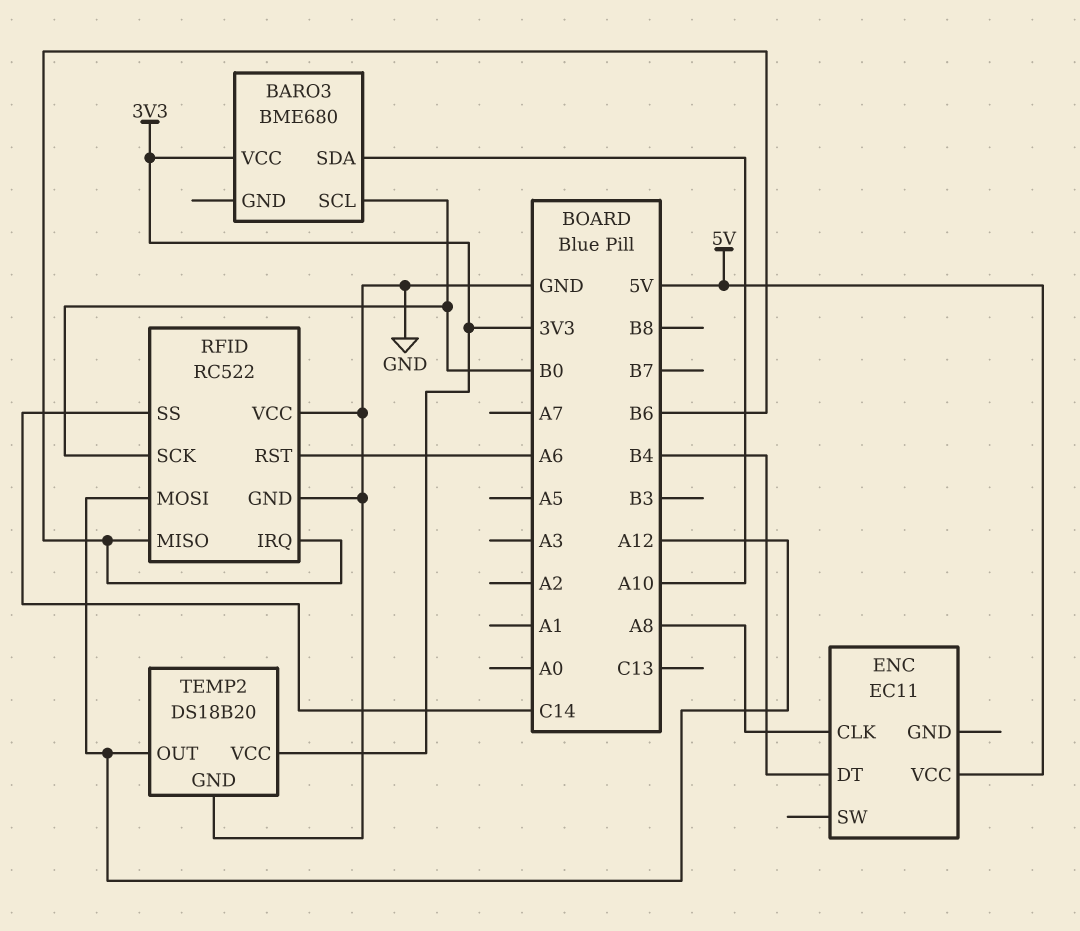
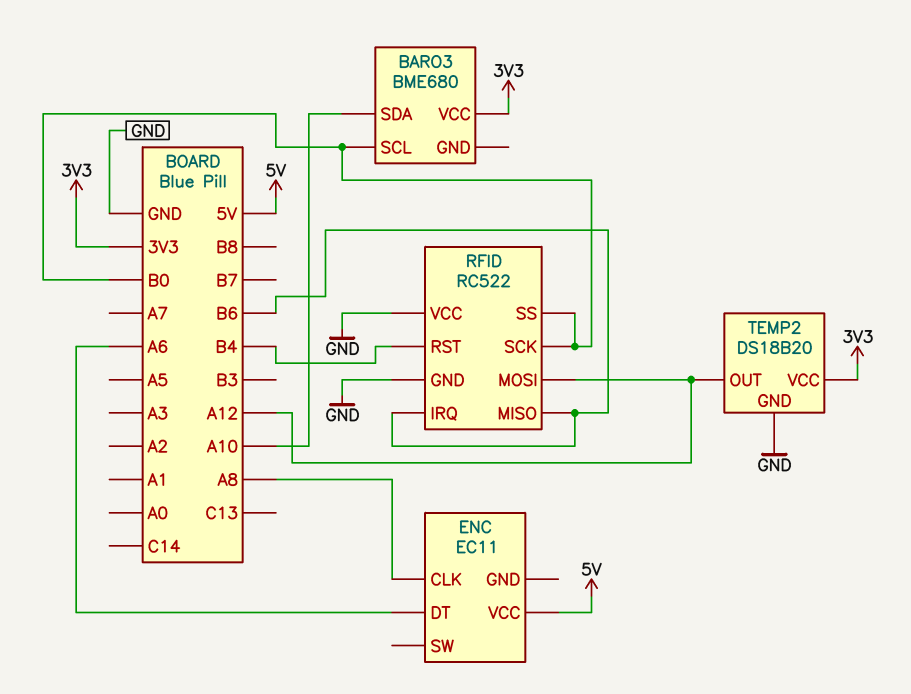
ENC pin DT: B4 -> A6
RFID pin RST: A6 -> B4
RFID pin SS: C14 -> B0

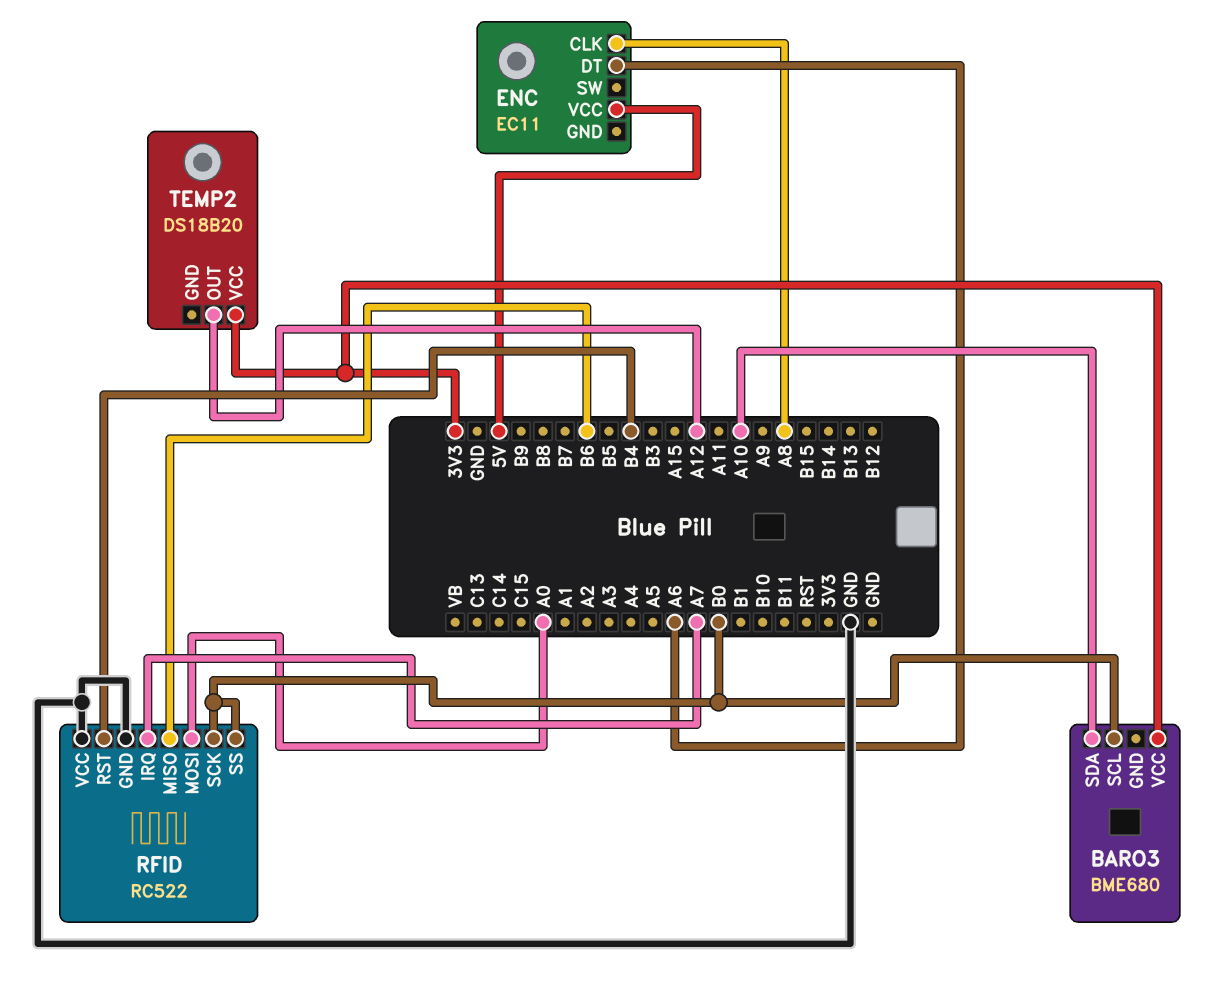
RFID pin IRQ: B6 -> A7
RFID pin MOSI: A12 -> A0
TEMP2 pin GND: GND -> none

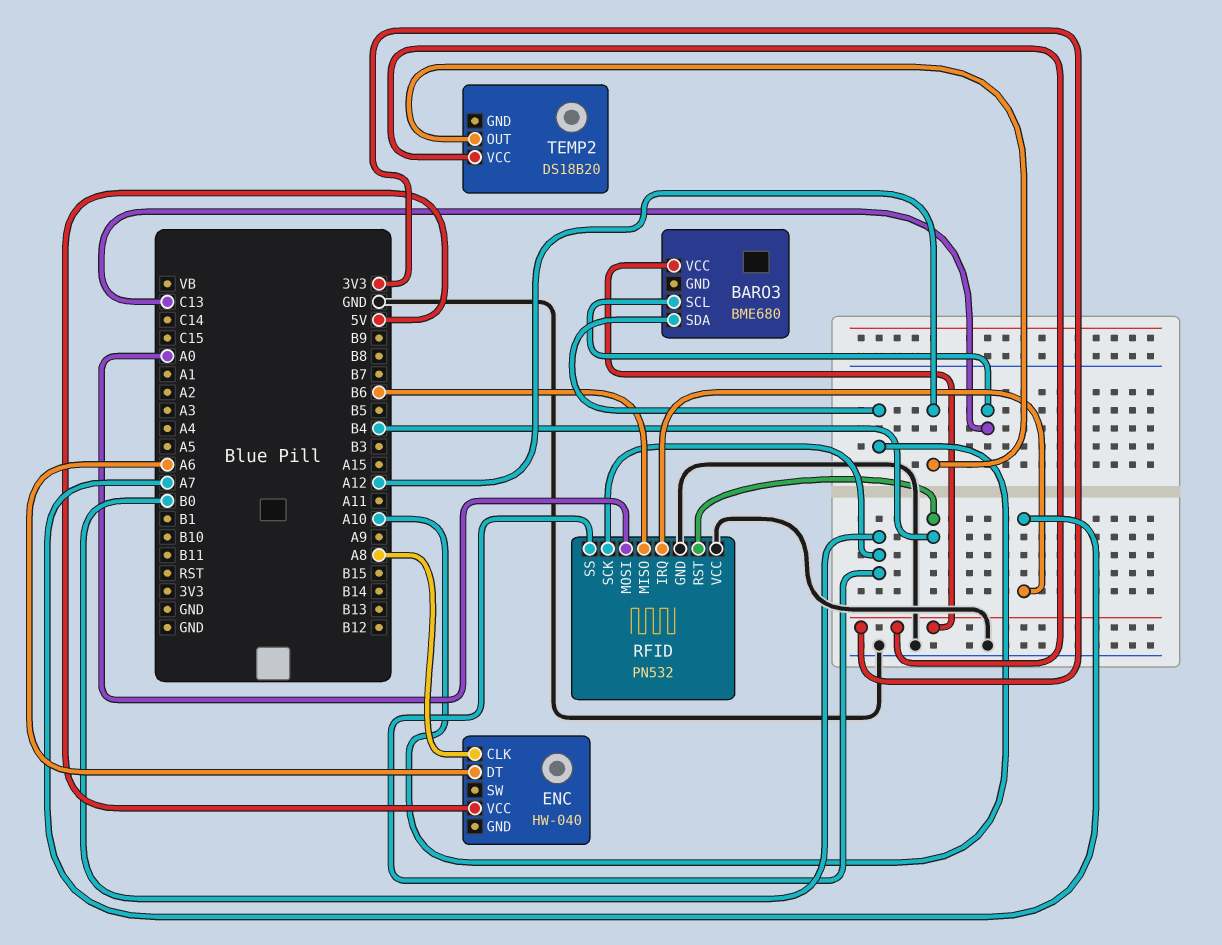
BARO3 pin SCL: B0 -> C13
ENC: EC11 -> HW-040
RFID: RC522 -> PN532

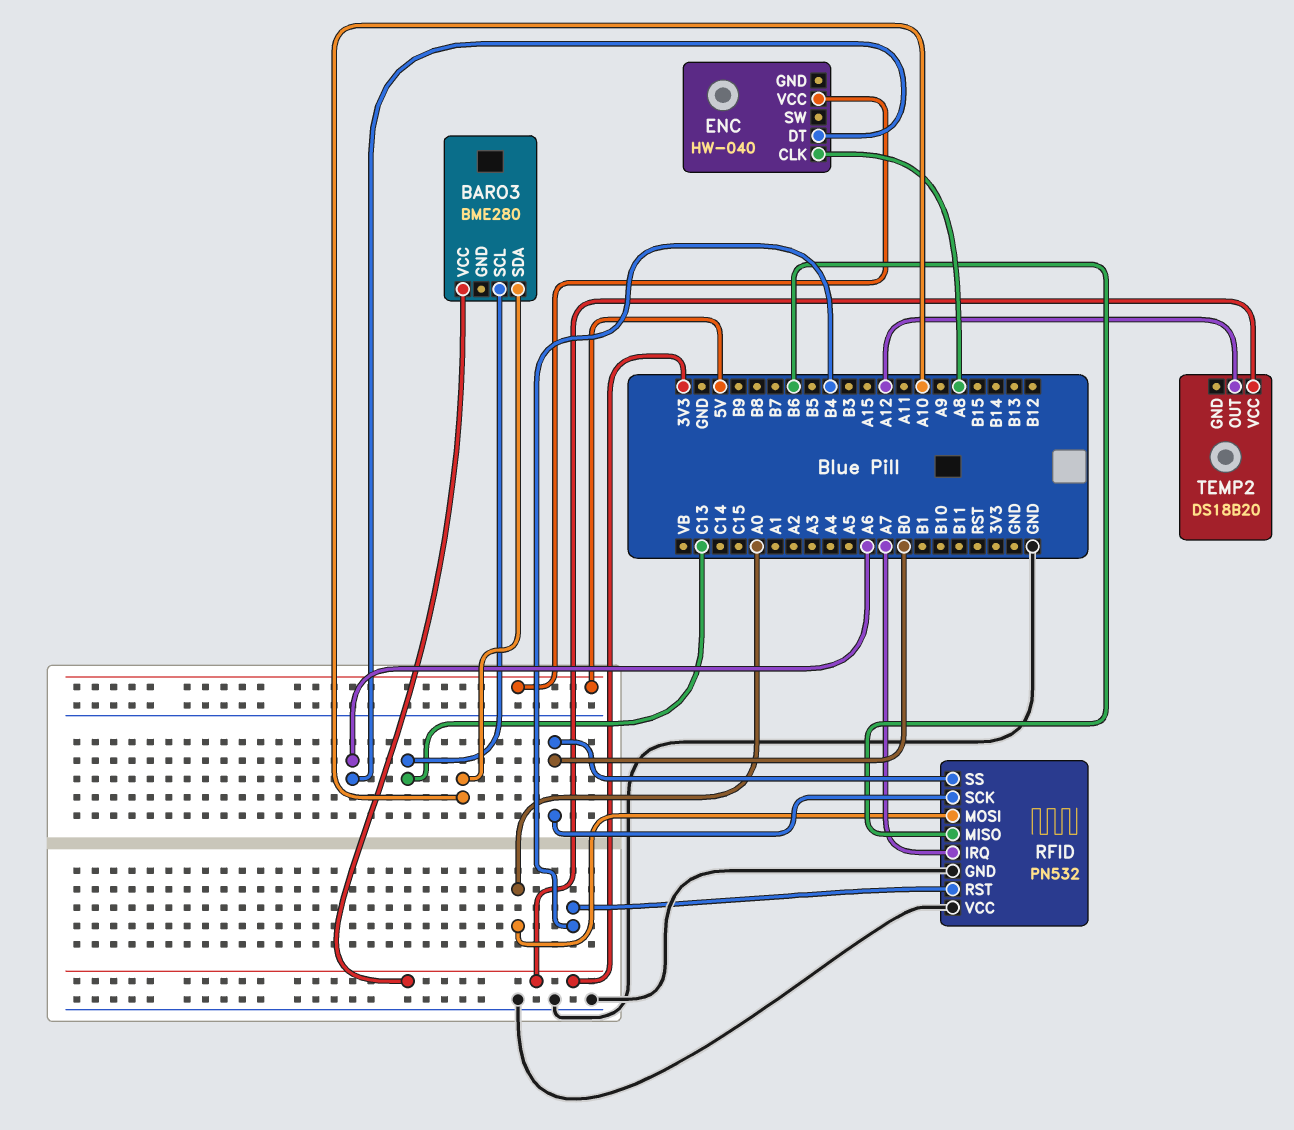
BARO3: BME680 -> BME280

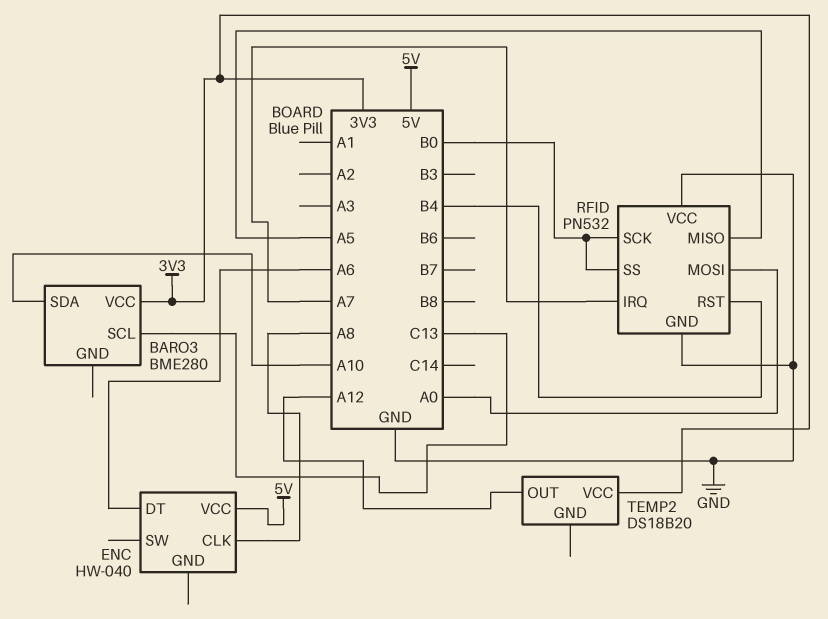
RFID pin MISO: B6 -> A5

